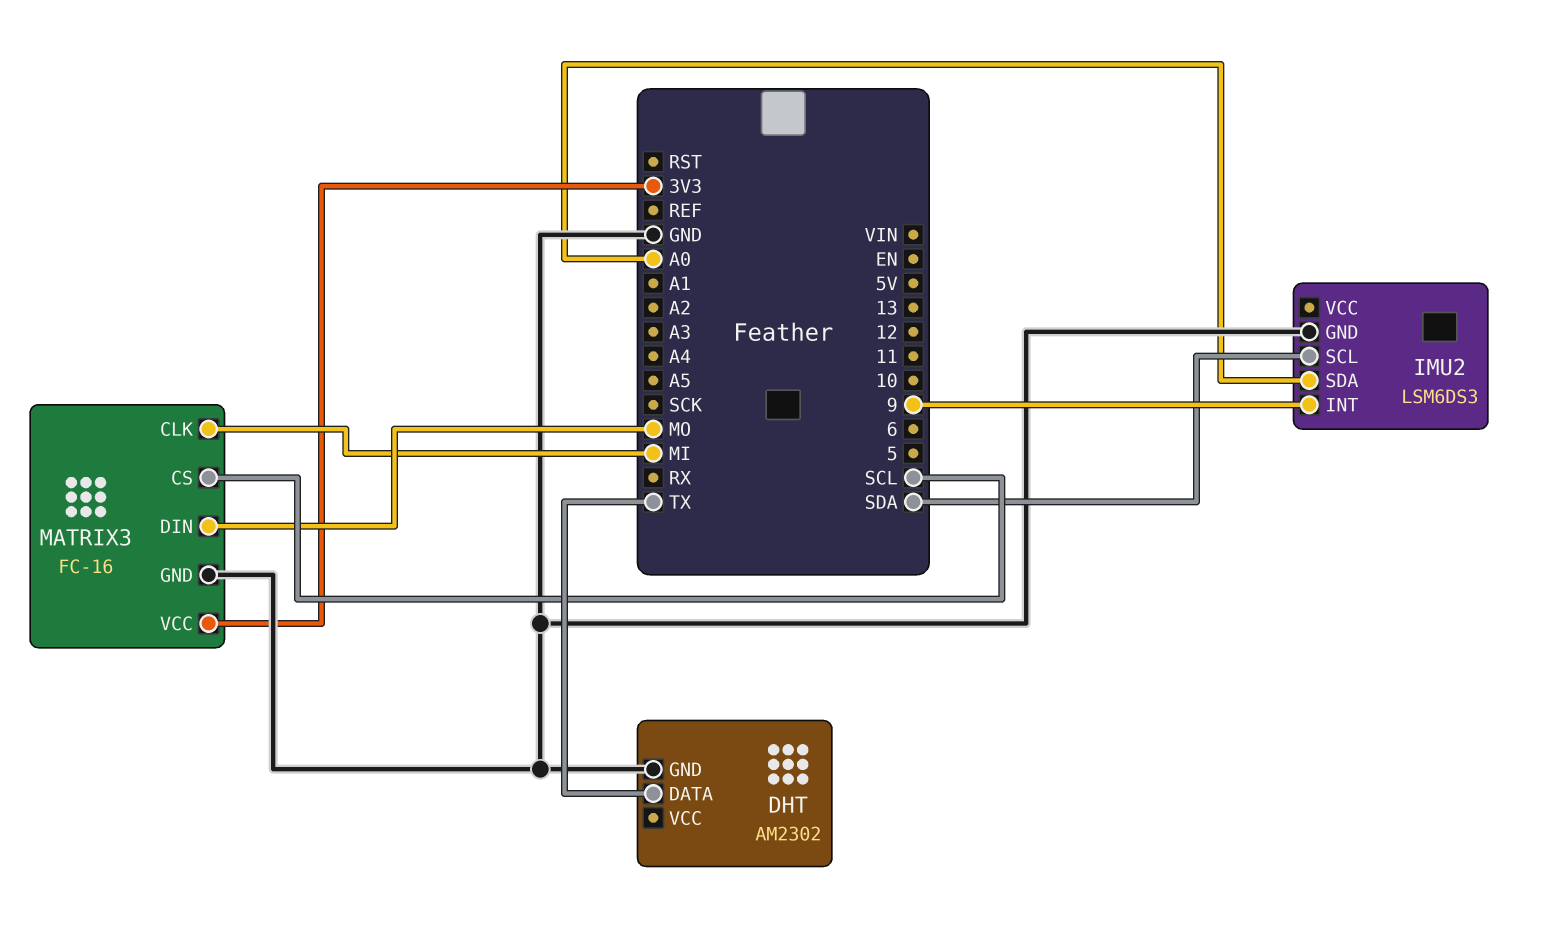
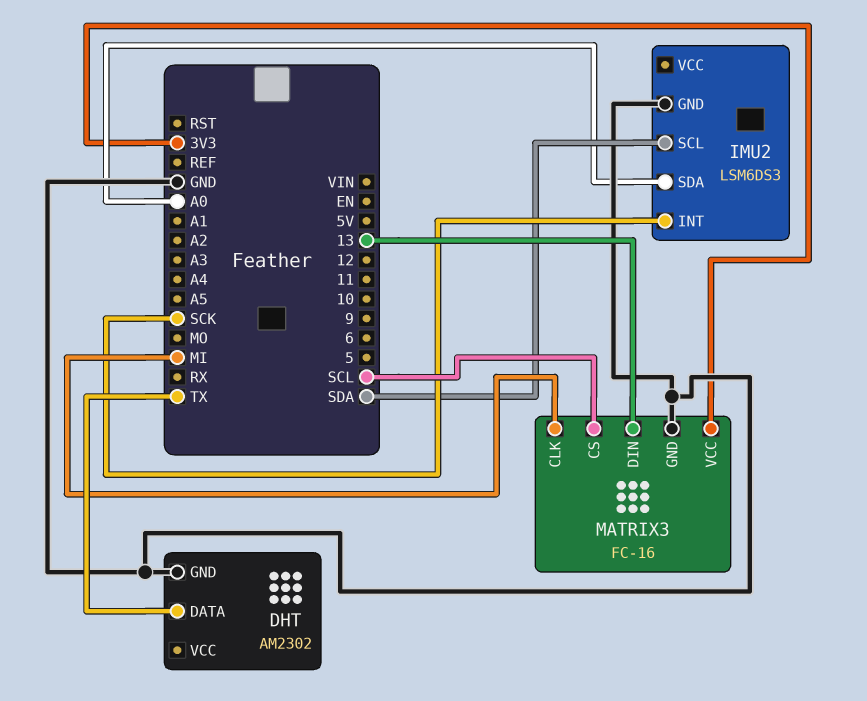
IMU2 pin INT: 9 -> SCK
MATRIX3 pin DIN: MO -> 13

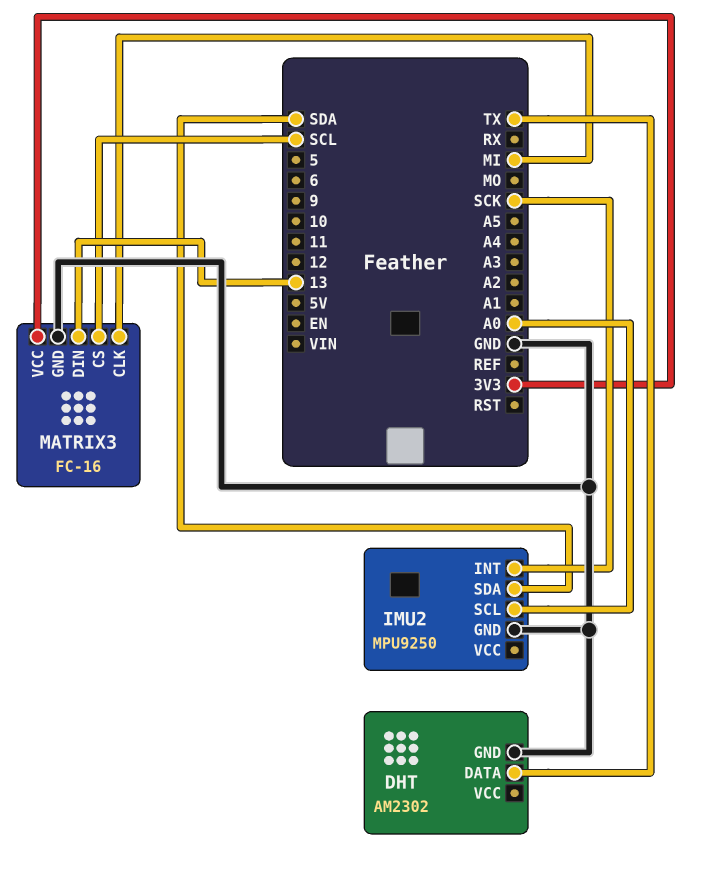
IMU2: LSM6DS3 -> MPU9250
IMU2 pin SCL: SDA -> A0
IMU2 pin SDA: A0 -> SDA

